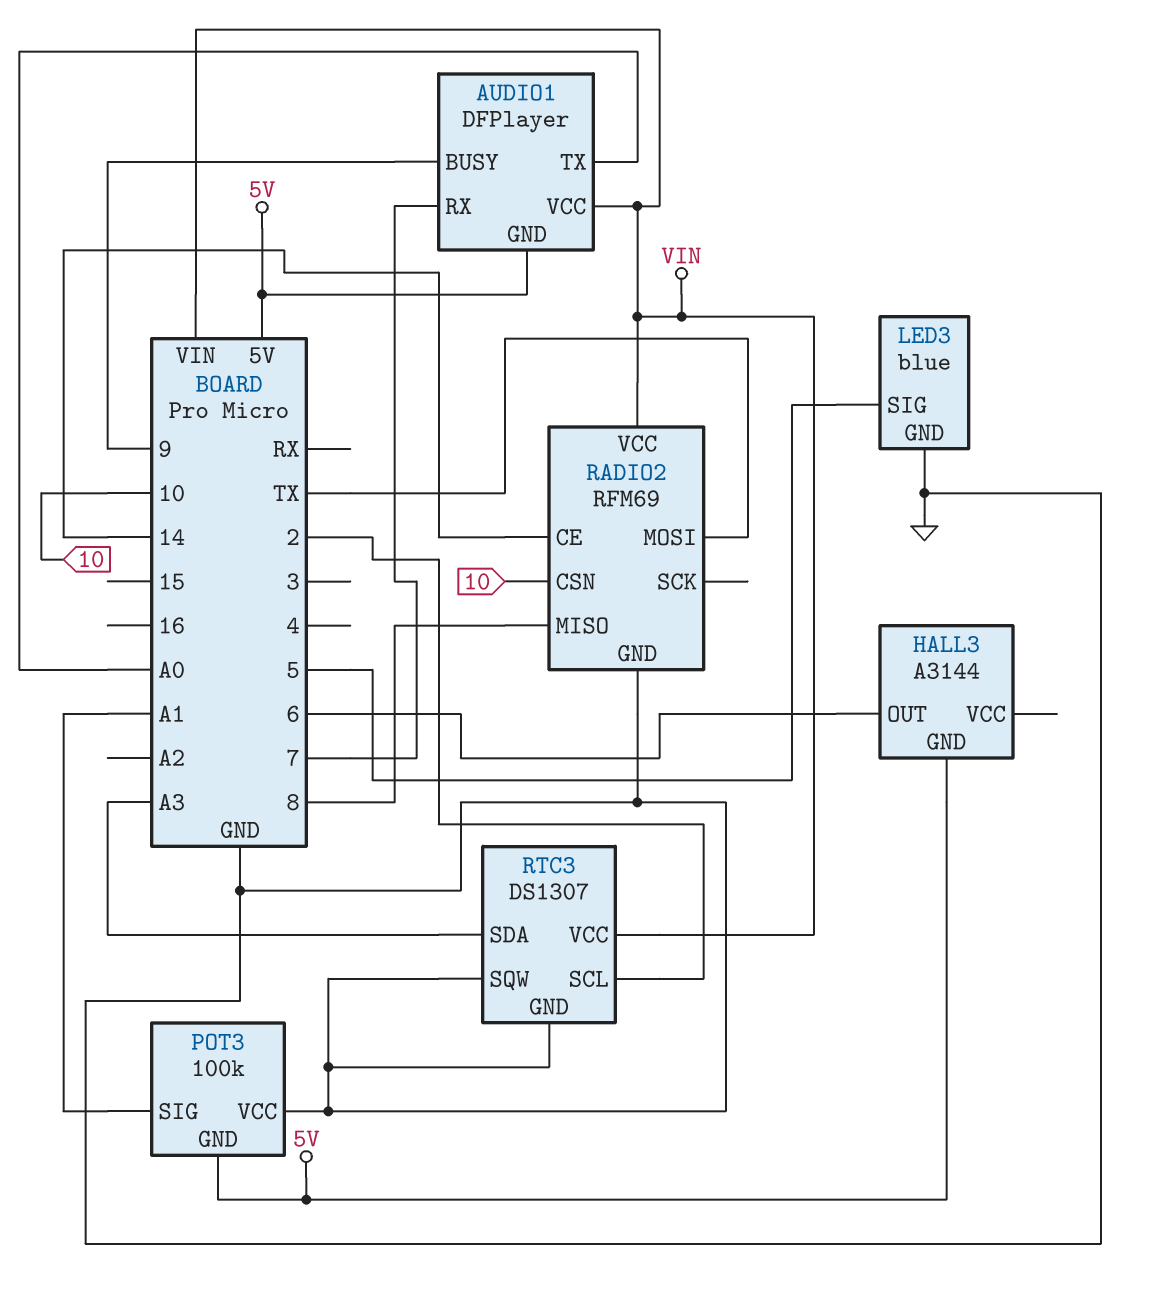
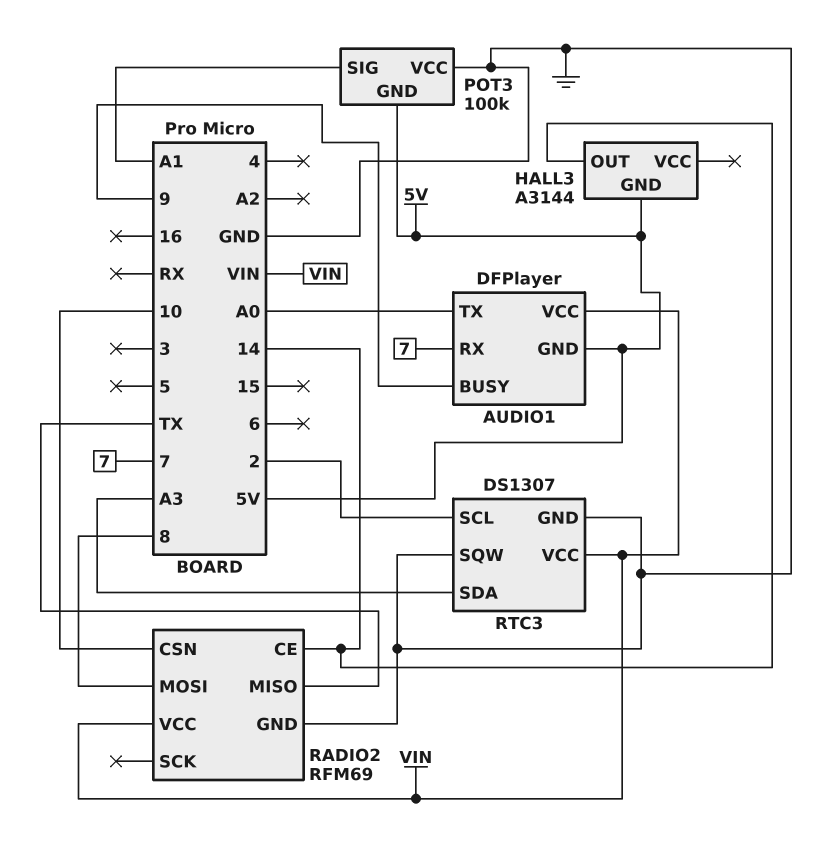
HALL3 pin OUT: 6 -> 14
LED3: blue -> none
LED3 pin GND: GND -> none
LED3 pin SIG: 5 -> none
RADIO2 pin MISO: 8 -> TX
RADIO2 pin MOSI: TX -> 8

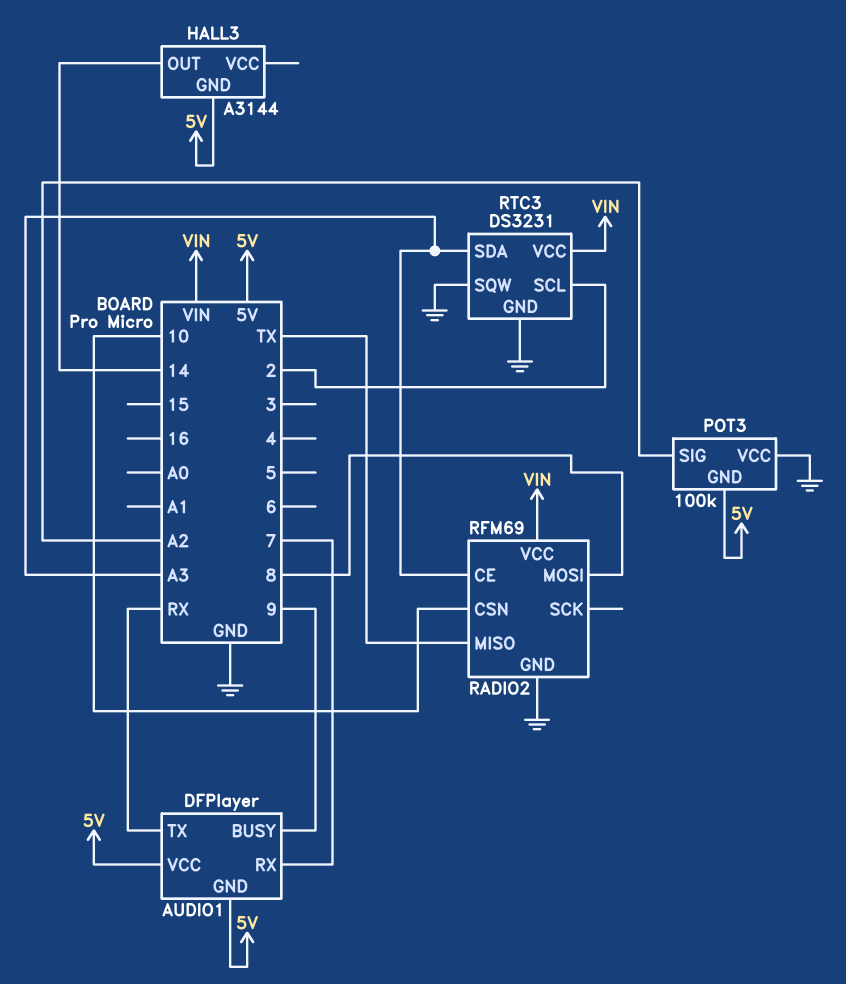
AUDIO1 pin TX: A0 -> RX
AUDIO1 pin VCC: VIN -> 5V
POT3 pin SIG: A1 -> A2
RADIO2 pin CE: 14 -> A3
RTC3: DS1307 -> DS3231

